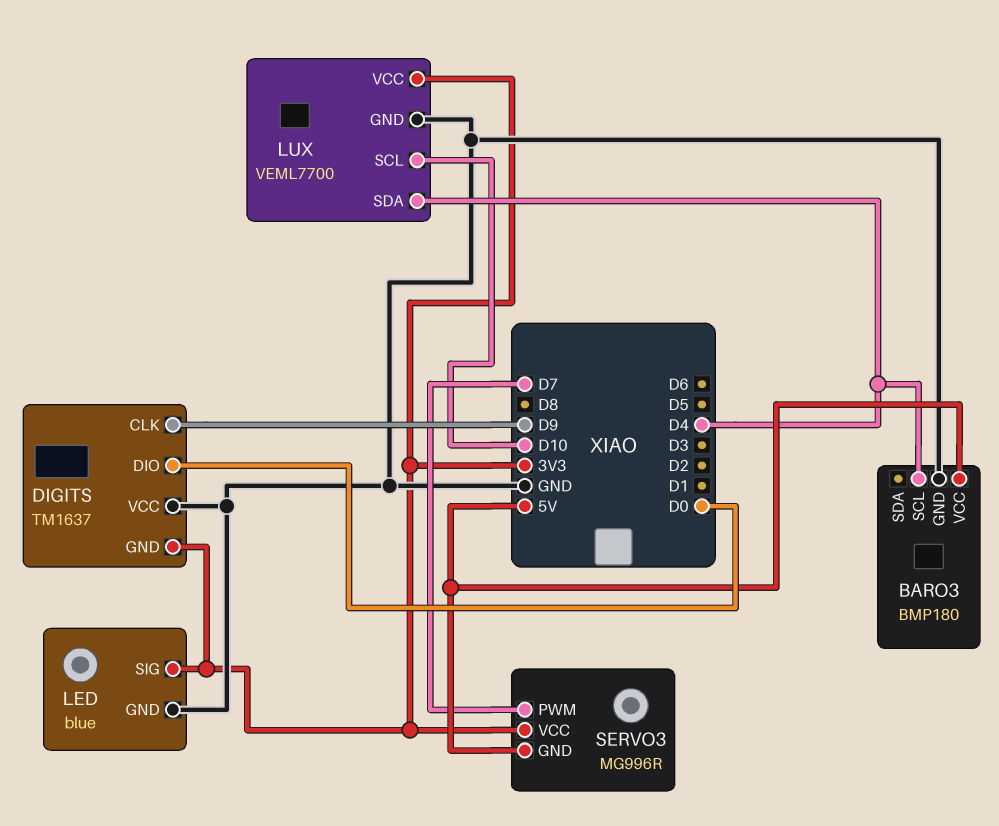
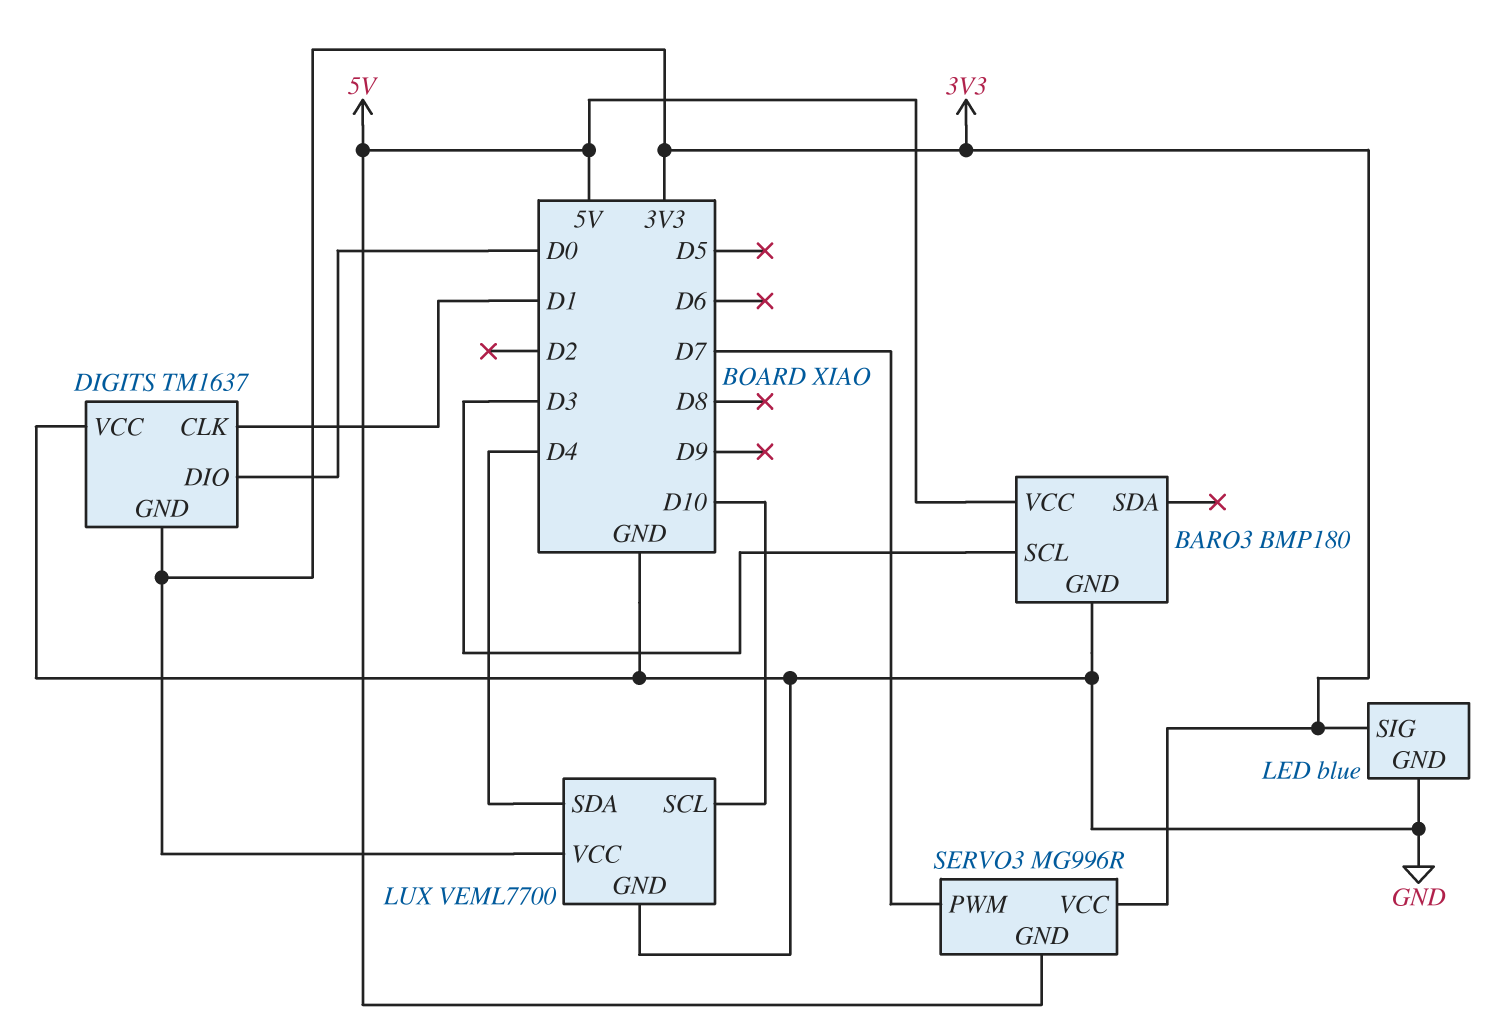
BARO3 pin SCL: D4 -> D3
DIGITS pin CLK: D9 -> D1

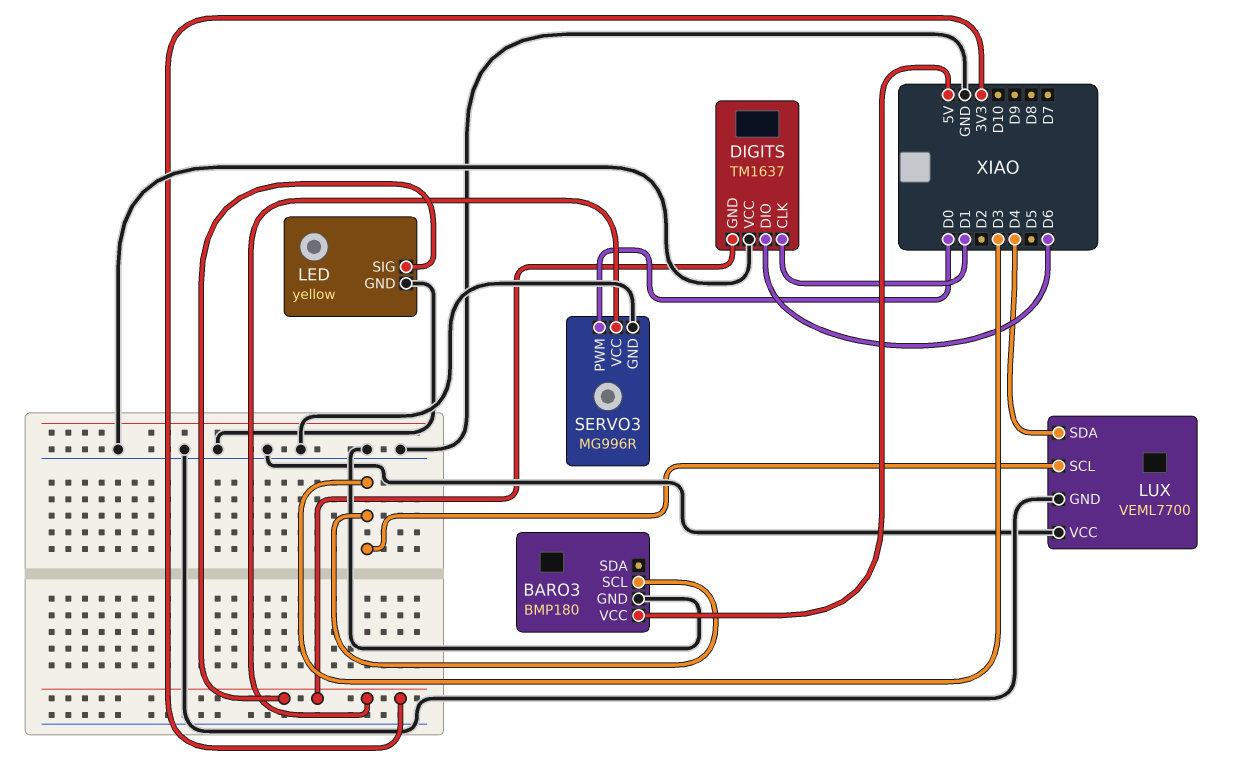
DIGITS pin DIO: D0 -> D6
LED: blue -> yellow
LUX pin SCL: D10 -> D3
LUX pin VCC: 3V3 -> GND
SERVO3 pin GND: 5V -> GND
SERVO3 pin PWM: D7 -> D0

